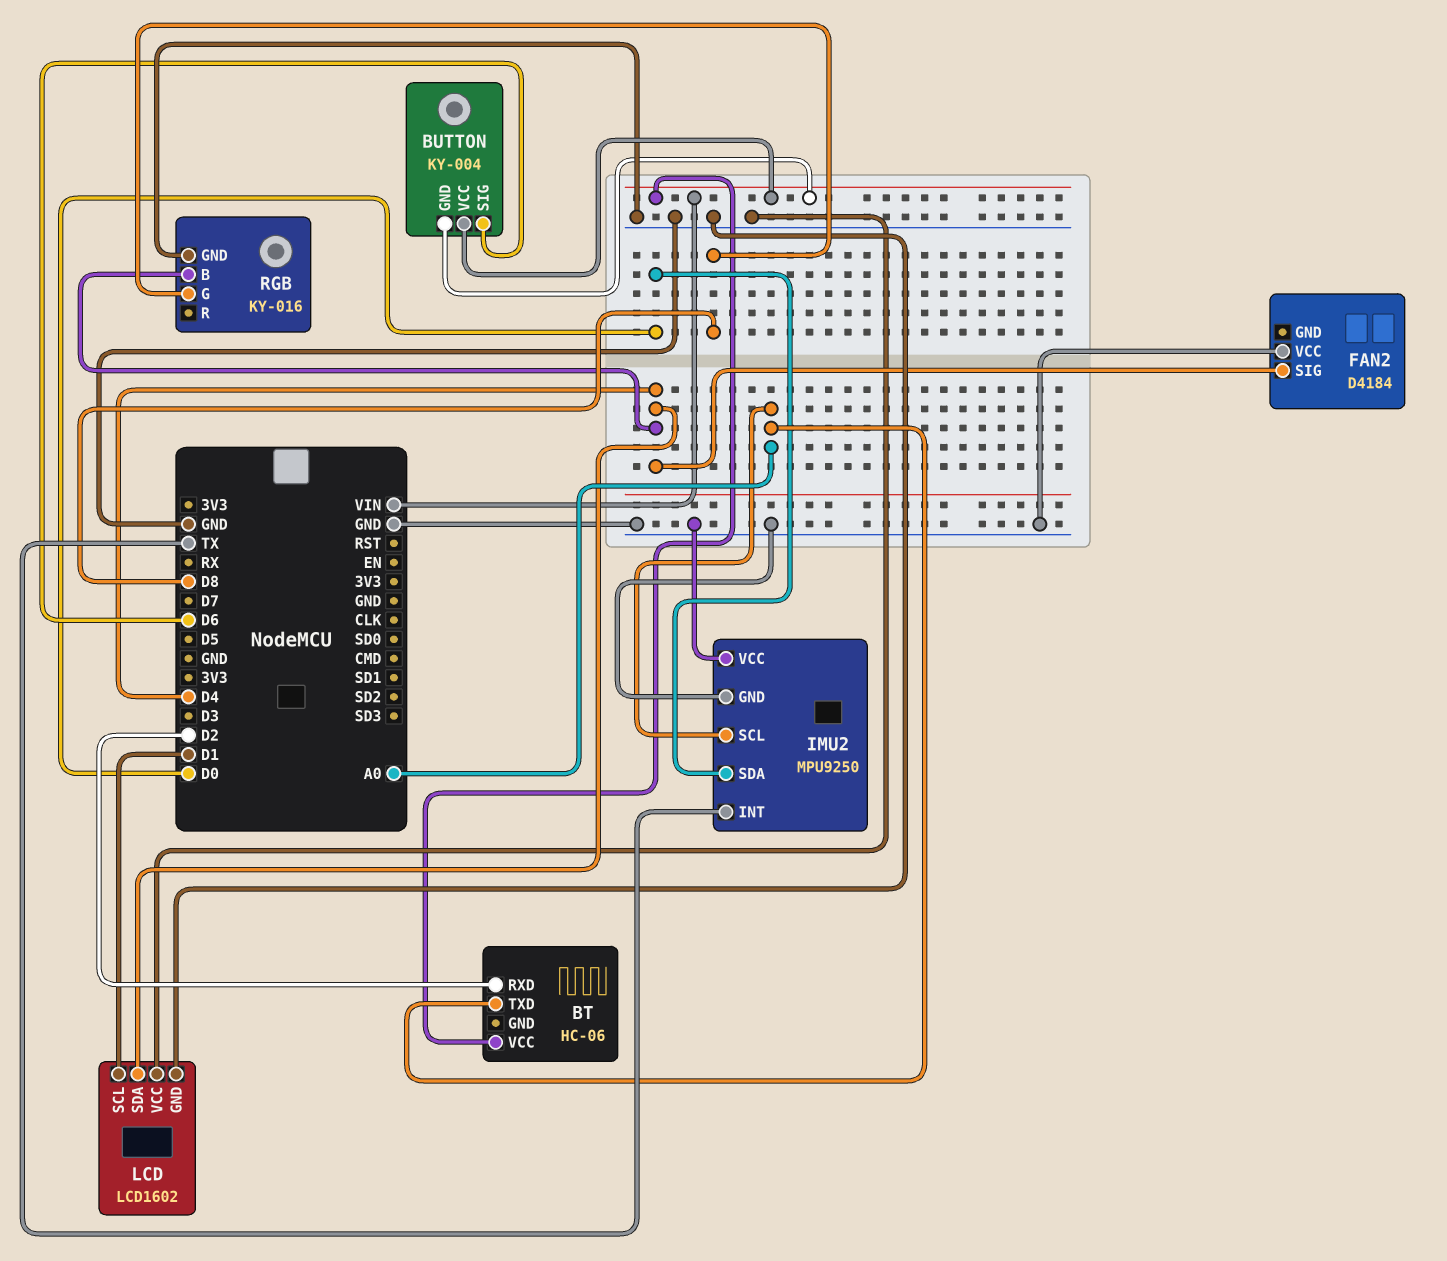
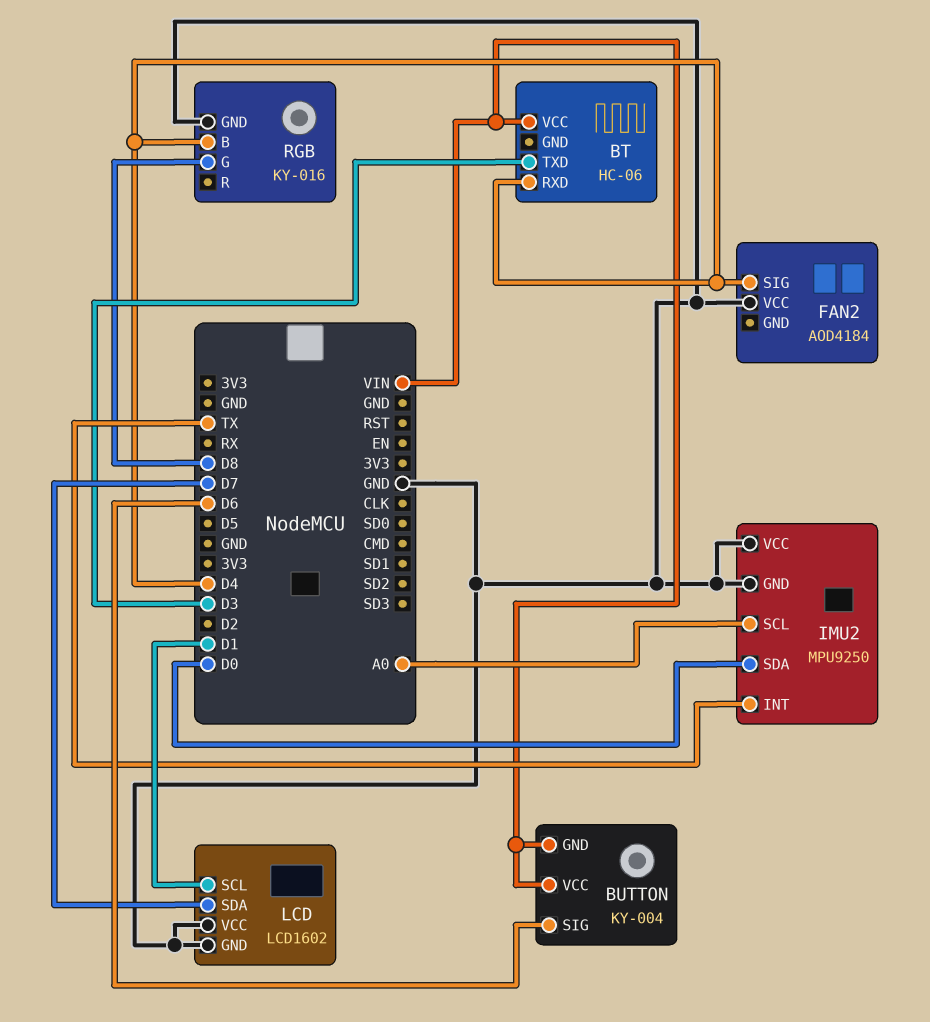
BT pin RXD: D2 -> D4
BT pin TXD: A0 -> D3
FAN2: D4184 -> AOD4184
LCD pin SDA: D4 -> D7

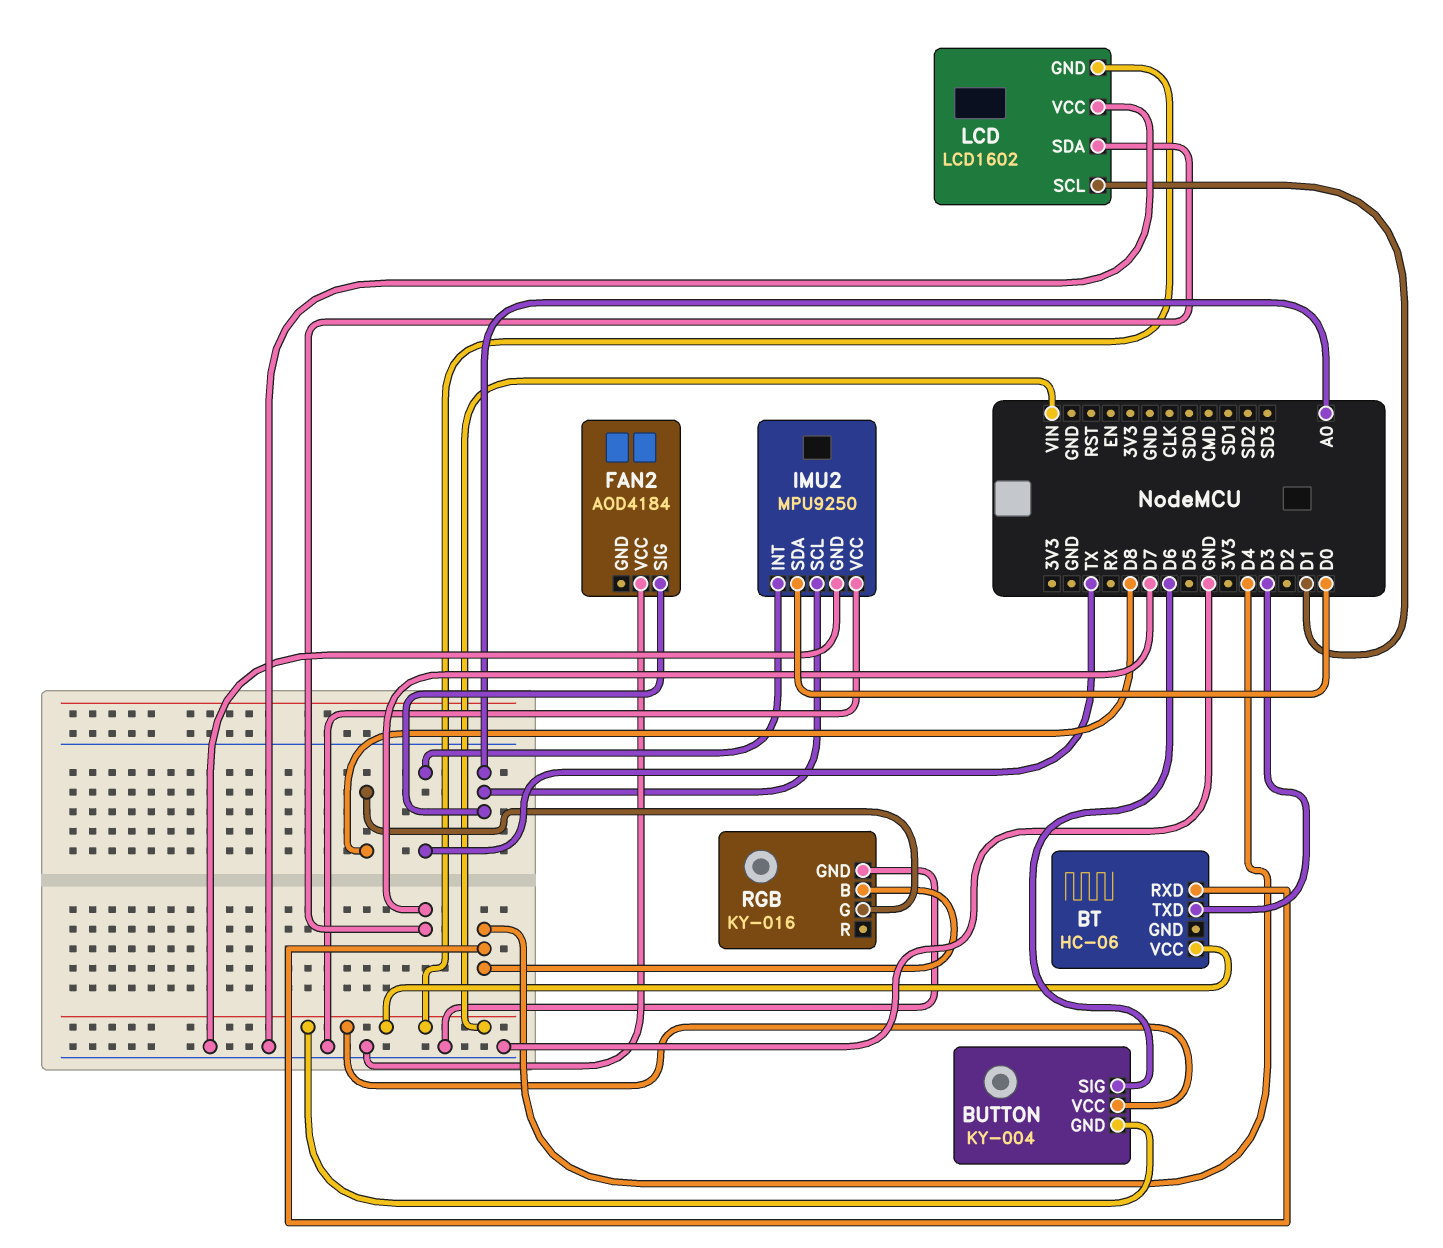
FAN2 pin SIG: D4 -> A0
LCD pin GND: GND -> VIN

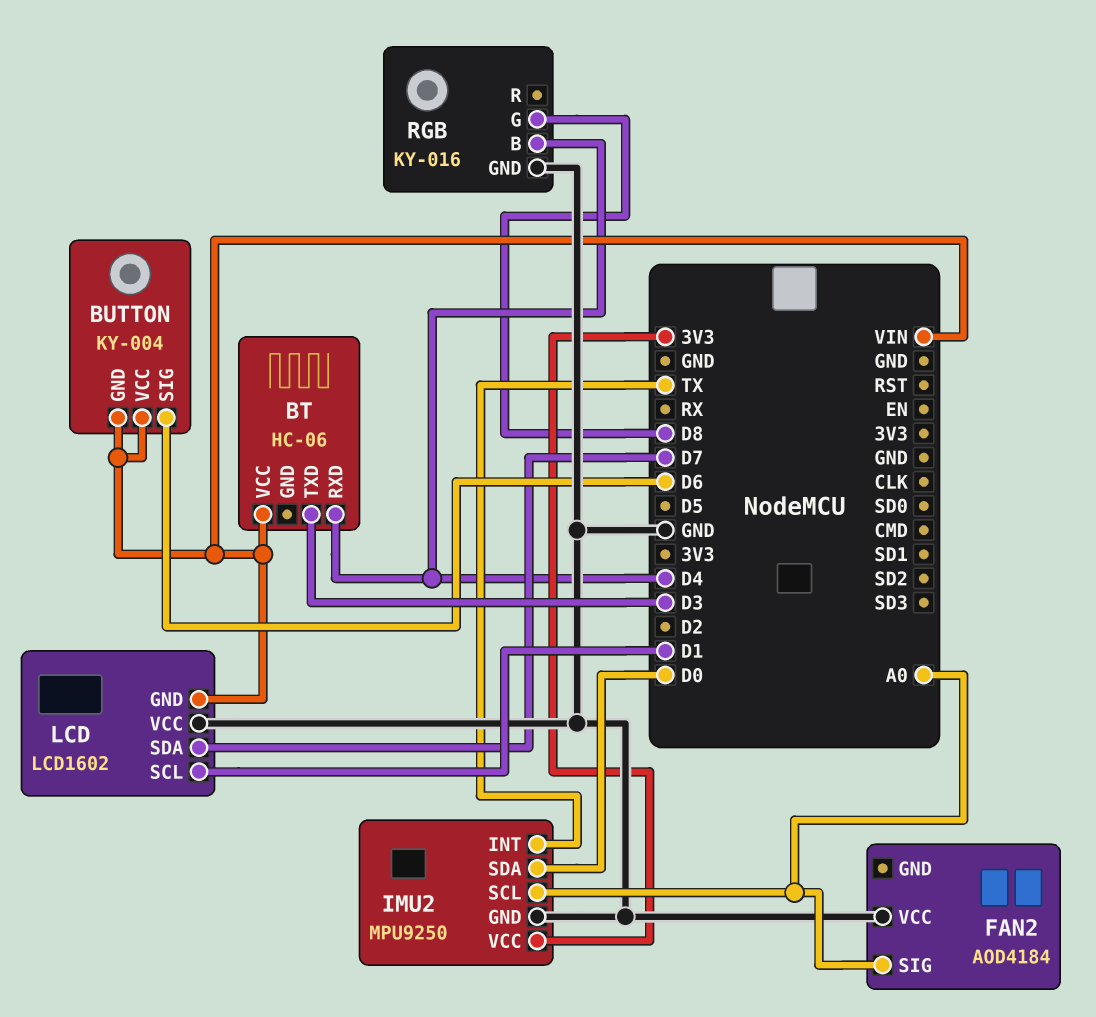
IMU2 pin VCC: GND -> 3V3

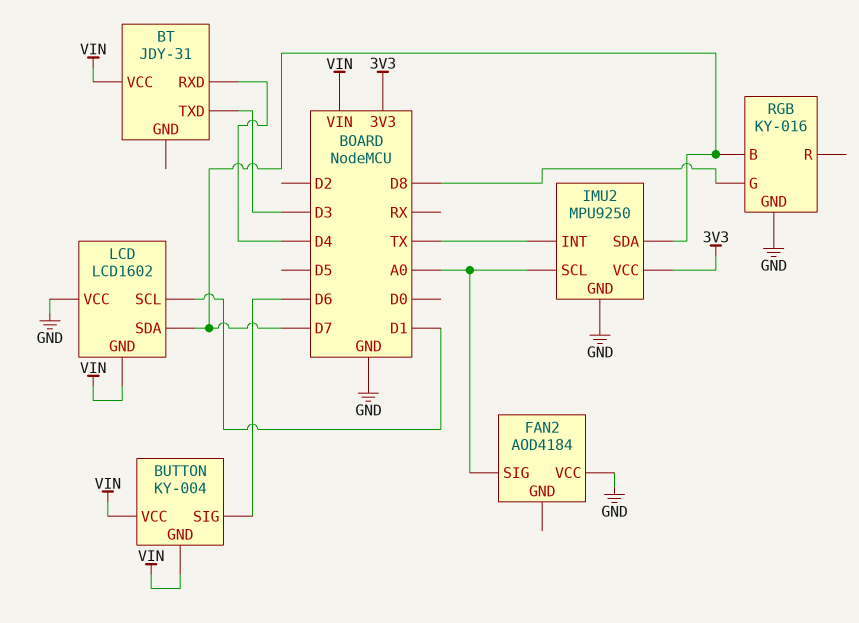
BT: HC-06 -> JDY-31
IMU2 pin SDA: D0 -> D7
RGB pin B: D4 -> D7

